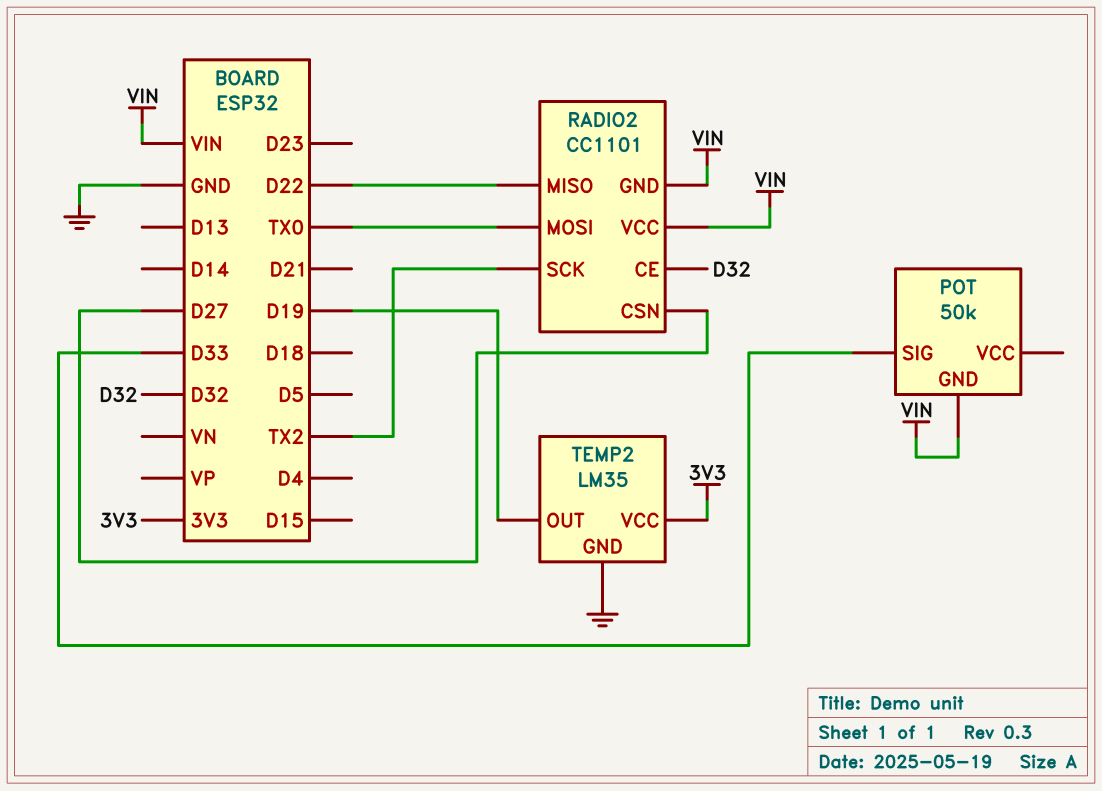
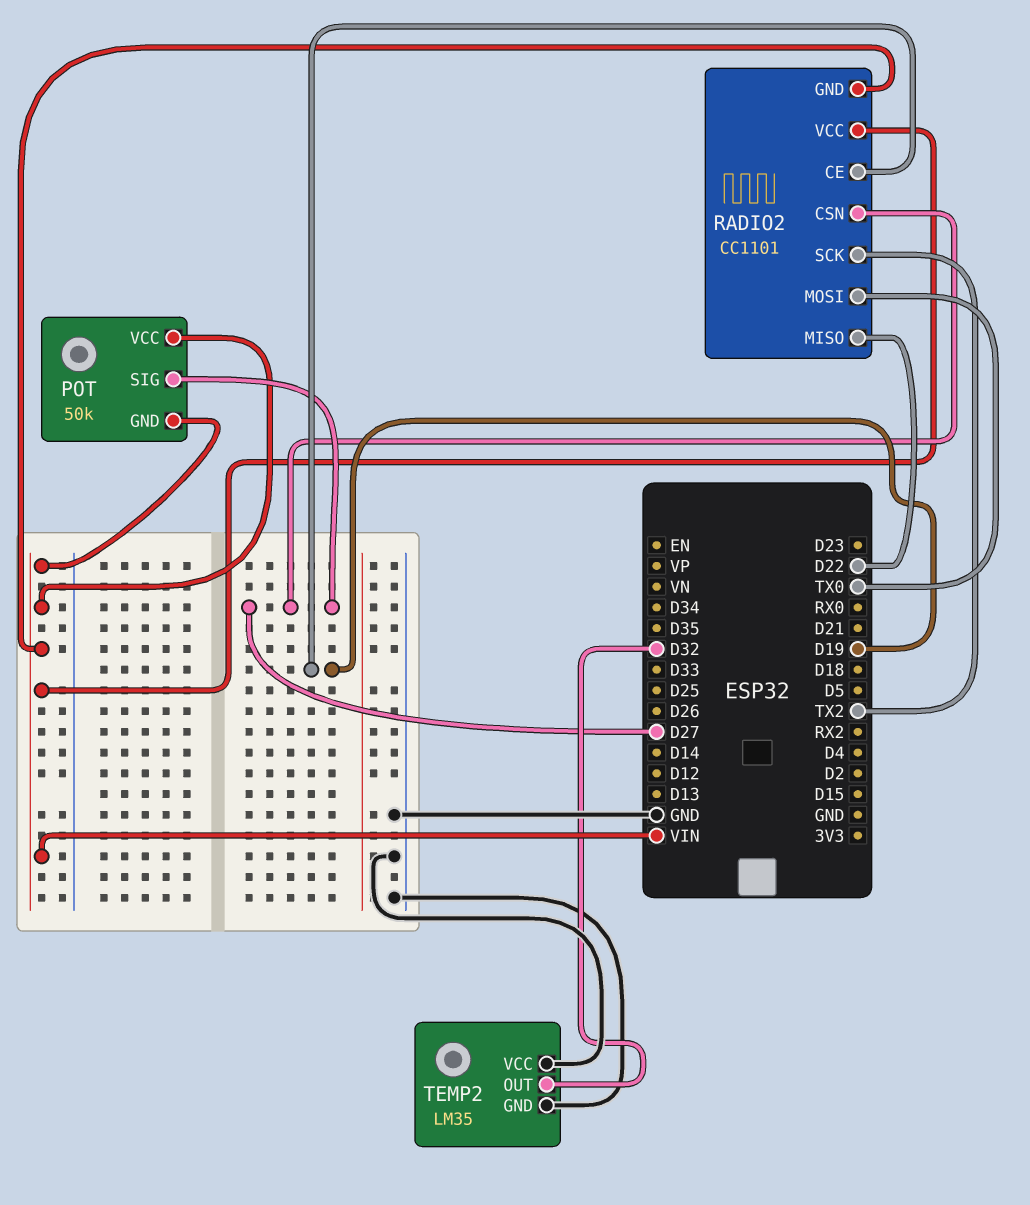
POT pin SIG: D33 -> D27
POT pin VCC: none -> VIN
RADIO2 pin CE: D32 -> D19
TEMP2 pin OUT: D19 -> D32
TEMP2 pin VCC: 3V3 -> GND

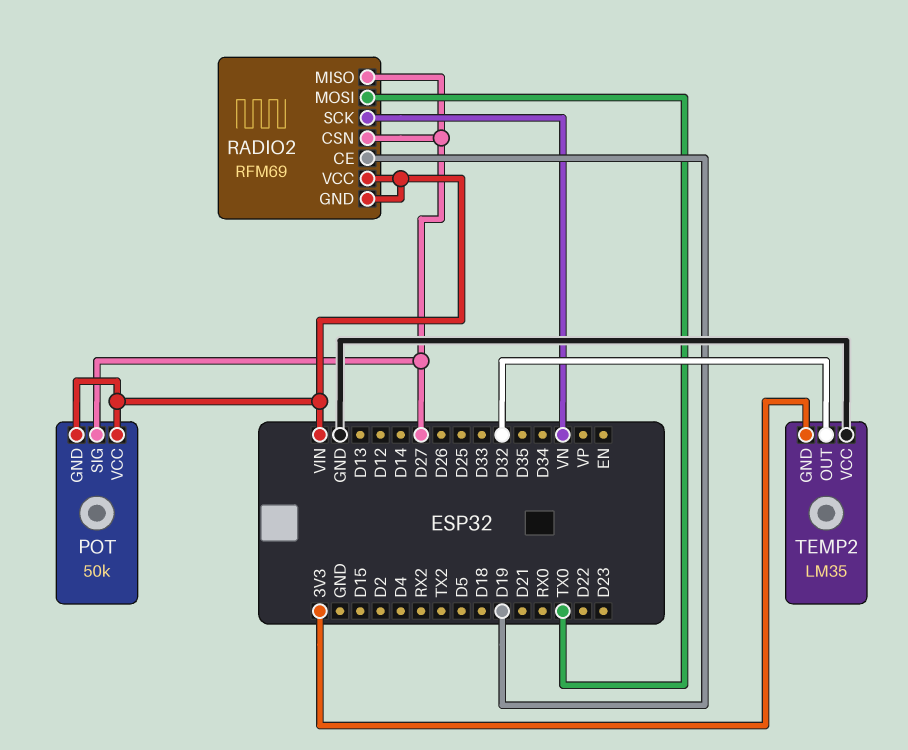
RADIO2: CC1101 -> RFM69
RADIO2 pin MISO: D22 -> D27
RADIO2 pin SCK: TX2 -> VN
TEMP2 pin GND: GND -> 3V3

